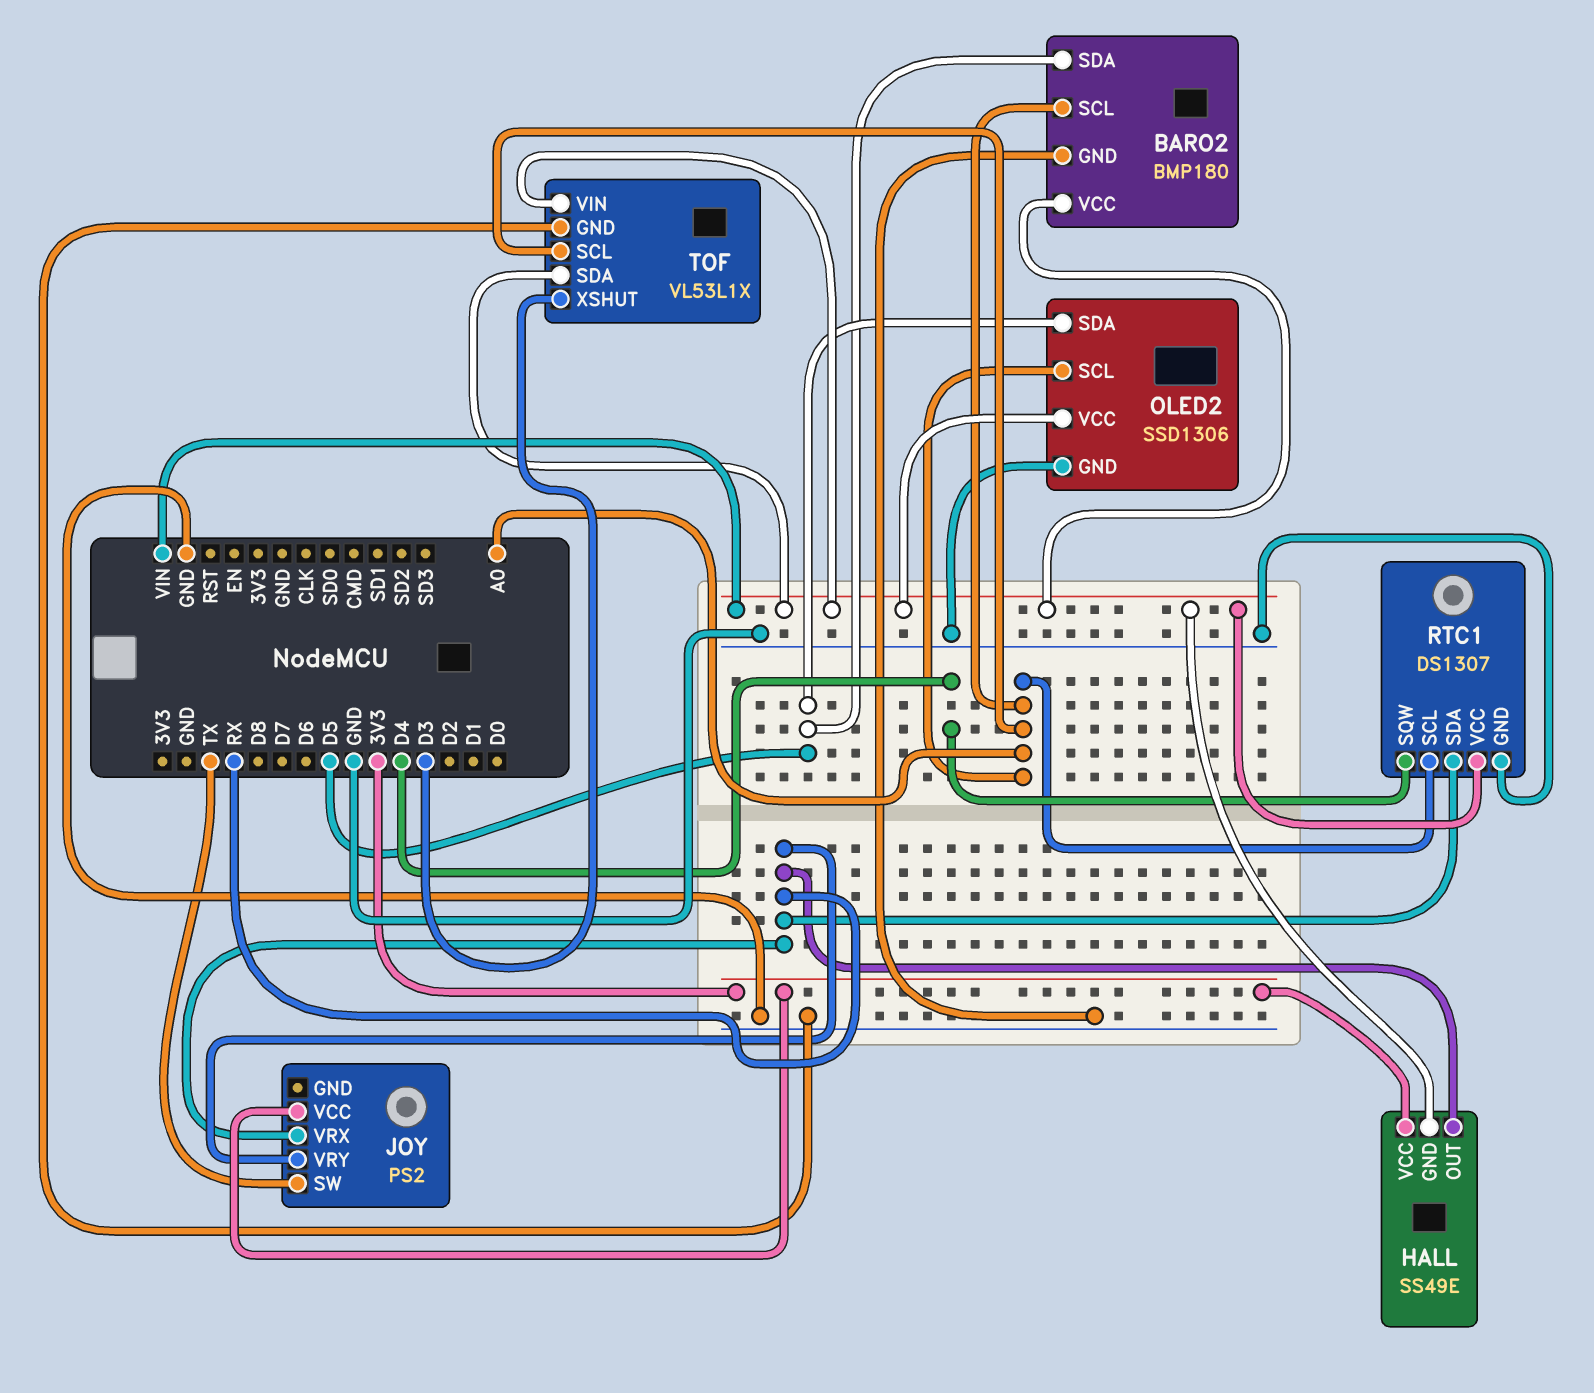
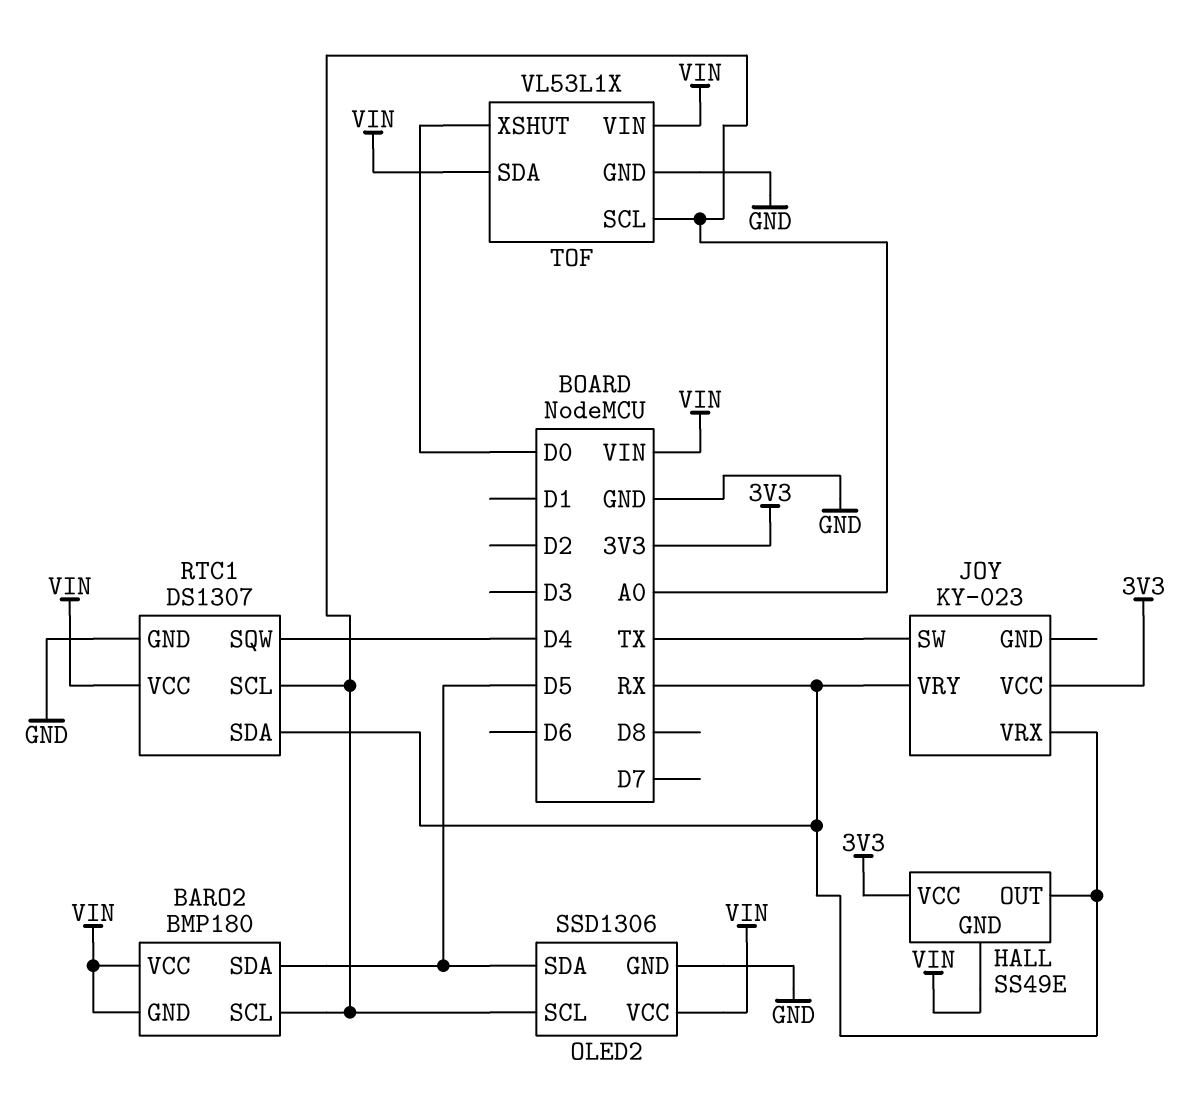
BARO2 pin GND: GND -> VIN
JOY: PS2 -> KY-023
TOF pin XSHUT: D3 -> D0

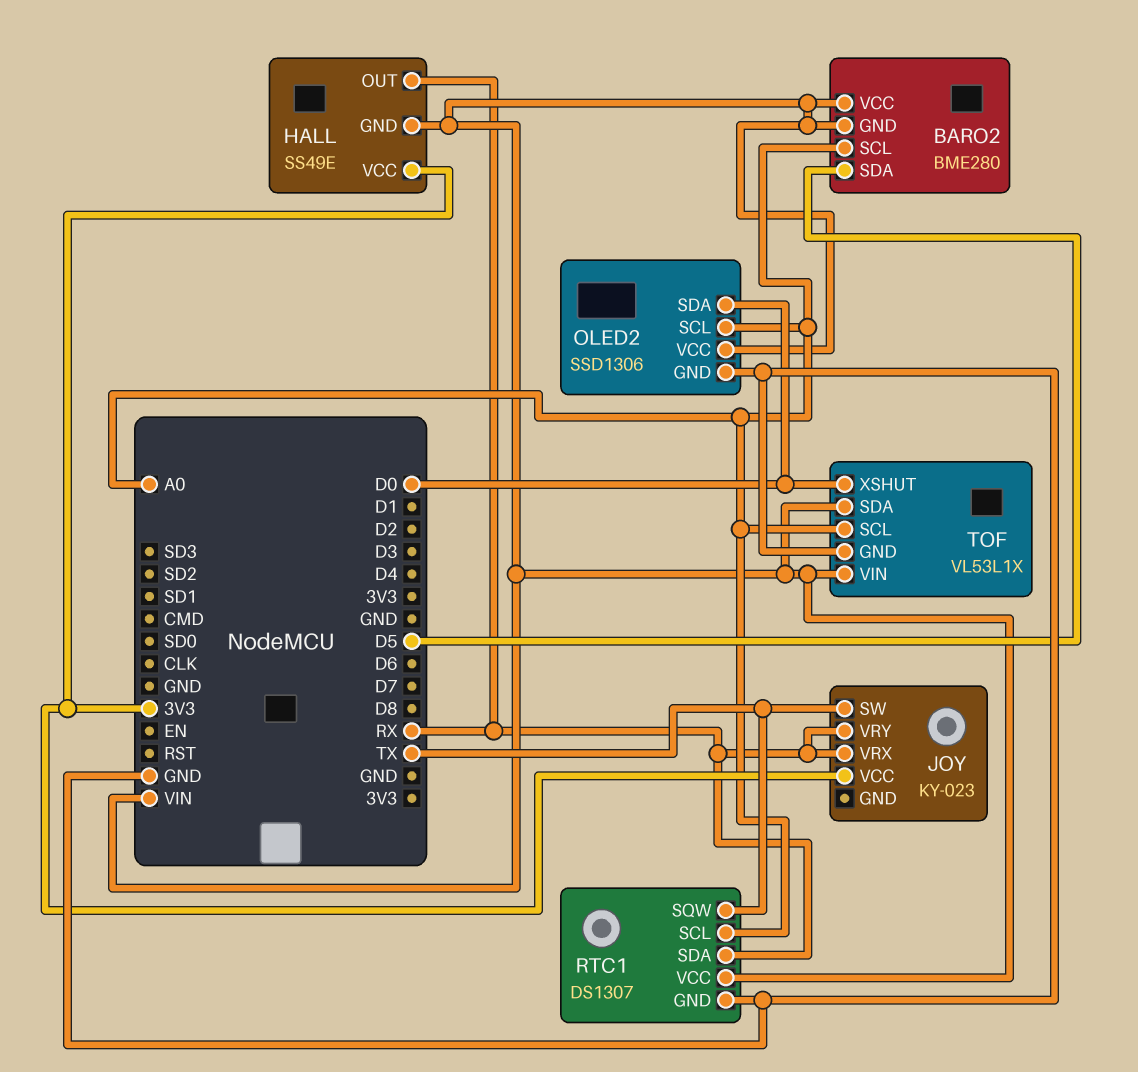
BARO2: BMP180 -> BME280
OLED2 pin SDA: D5 -> D0
RTC1 pin SQW: D4 -> TX

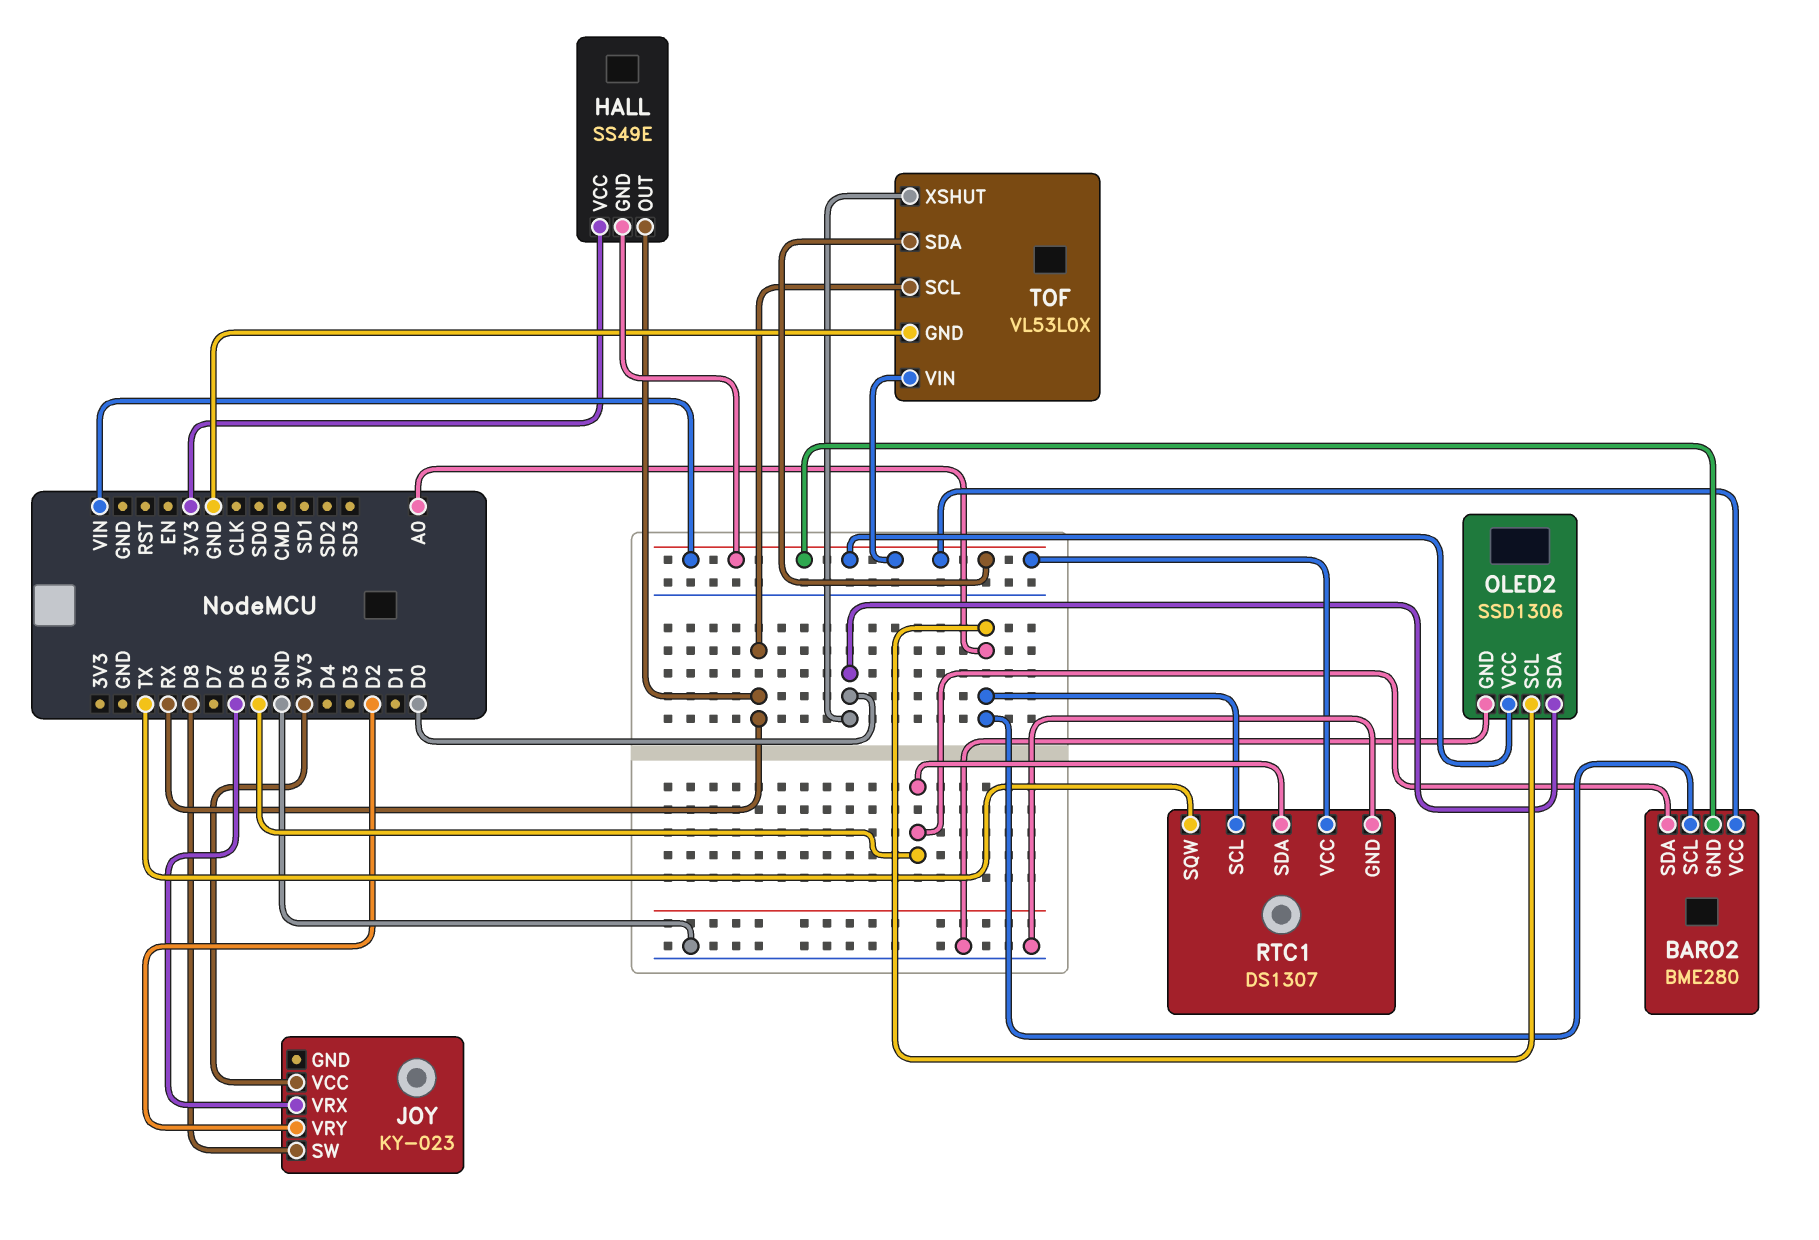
JOY pin SW: TX -> D8
JOY pin VRX: RX -> D6
JOY pin VRY: RX -> D2
RTC1 pin SDA: RX -> D5
TOF: VL53L1X -> VL53L0X
TOF pin SCL: A0 -> RX

